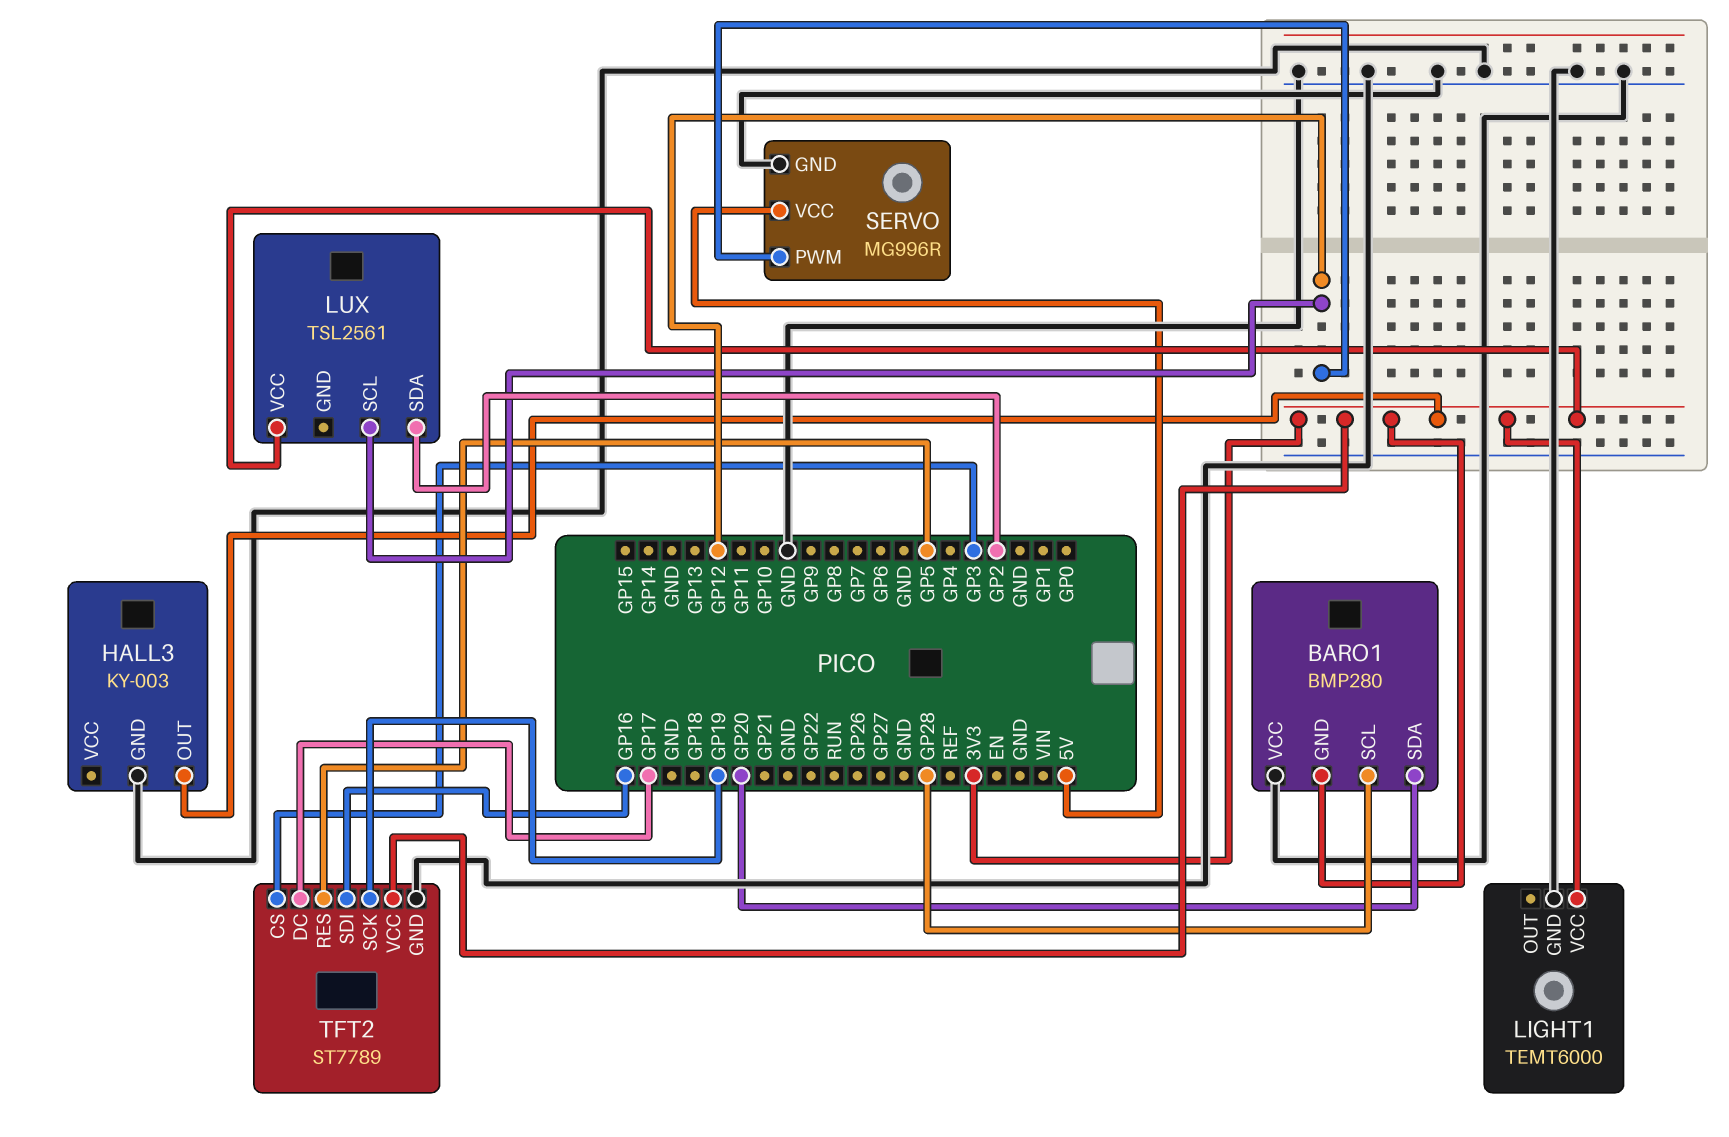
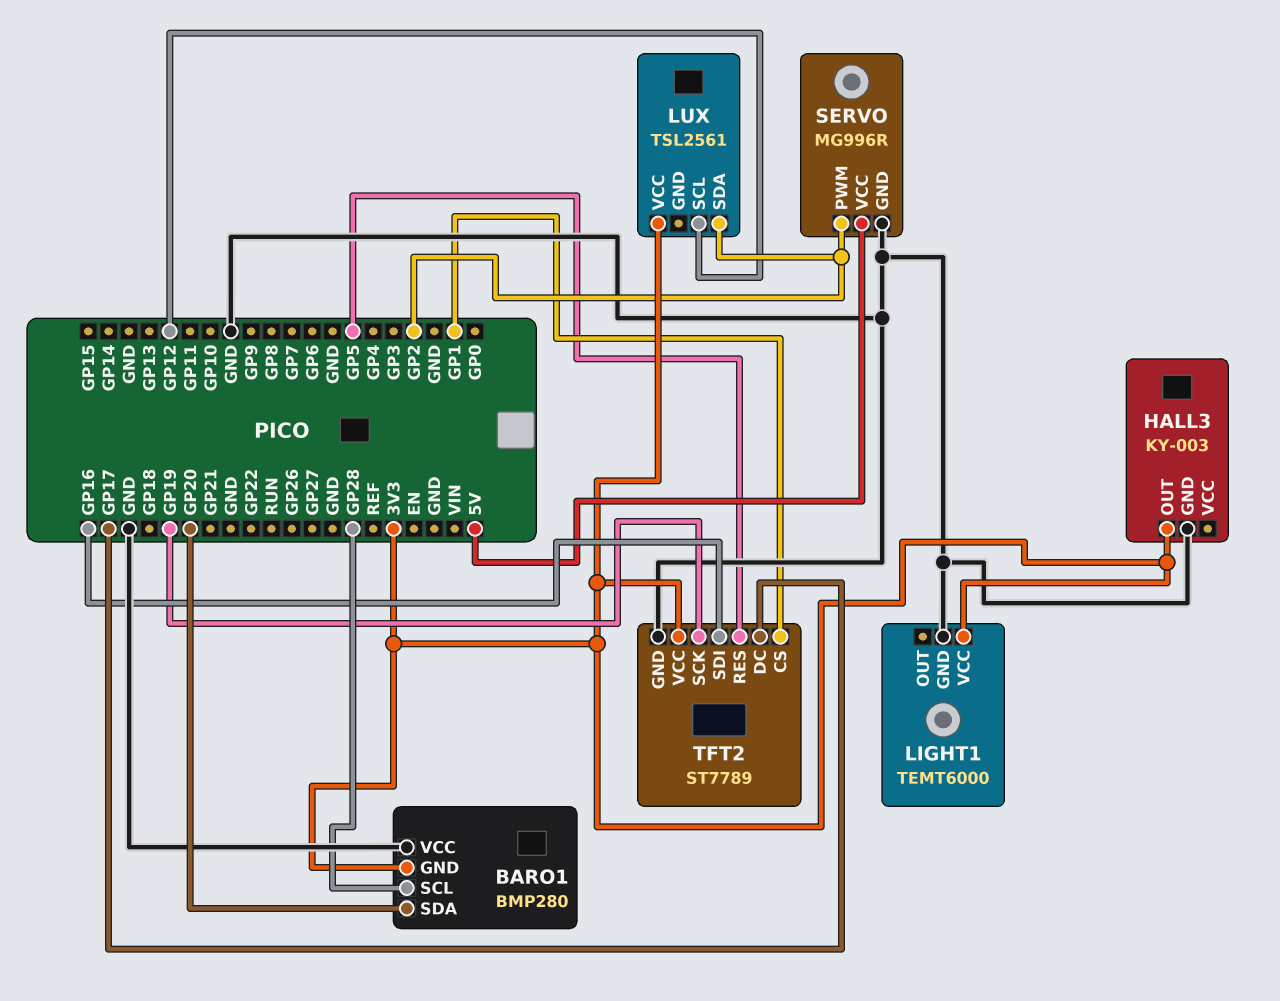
SERVO pin PWM: GP12 -> GP2
TFT2 pin CS: GP3 -> GP1

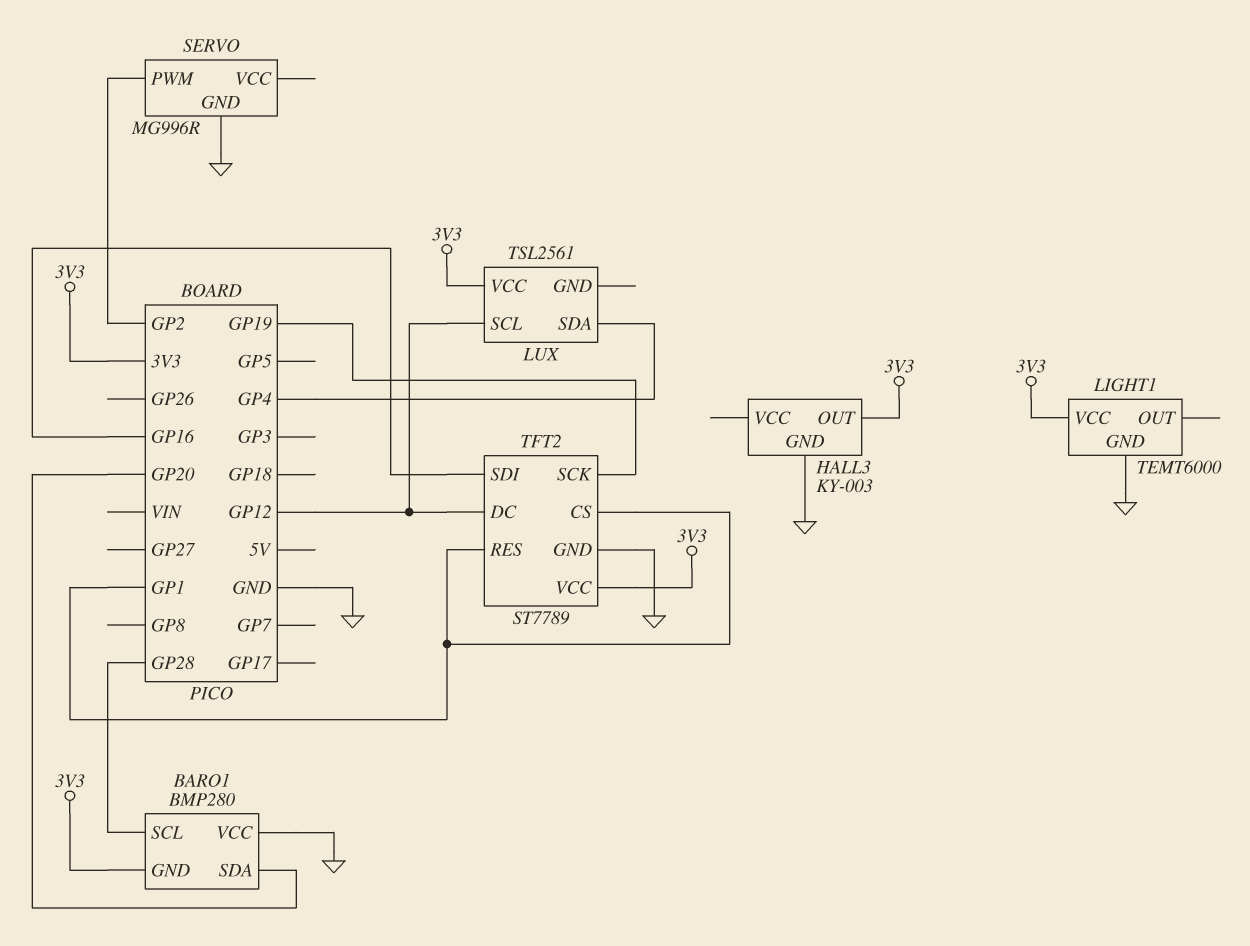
LUX pin SDA: GP2 -> GP4
SERVO pin VCC: 5V -> none
TFT2 pin DC: GP17 -> GP12
TFT2 pin RES: GP5 -> GP1

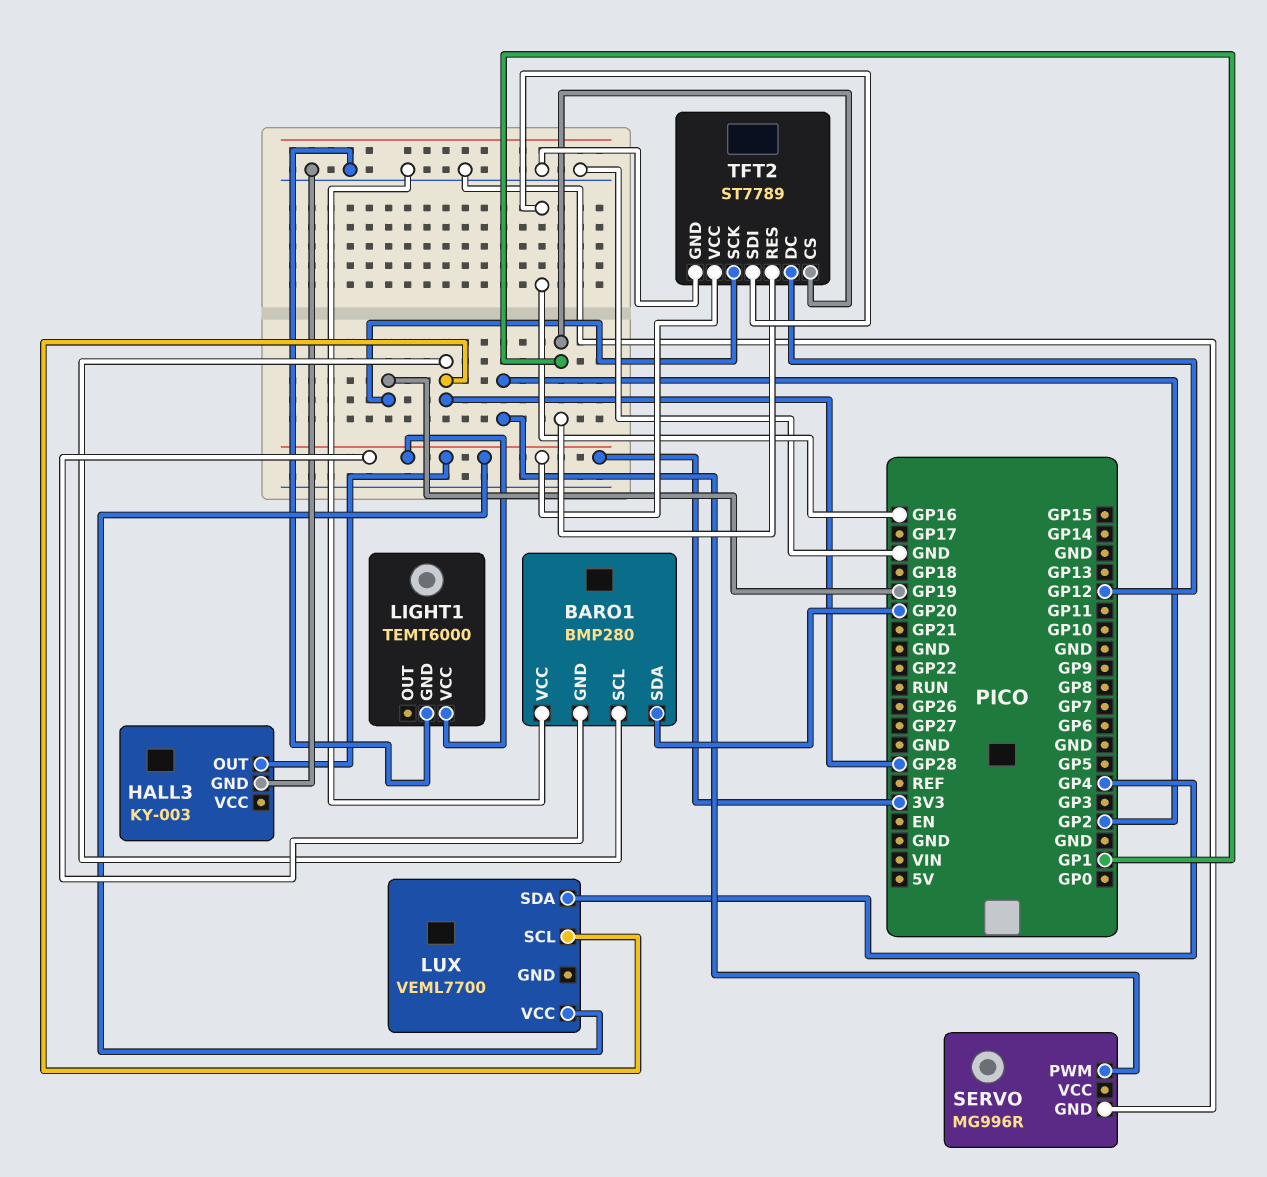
LUX: TSL2561 -> VEML7700
LUX pin SCL: GP12 -> GP28

